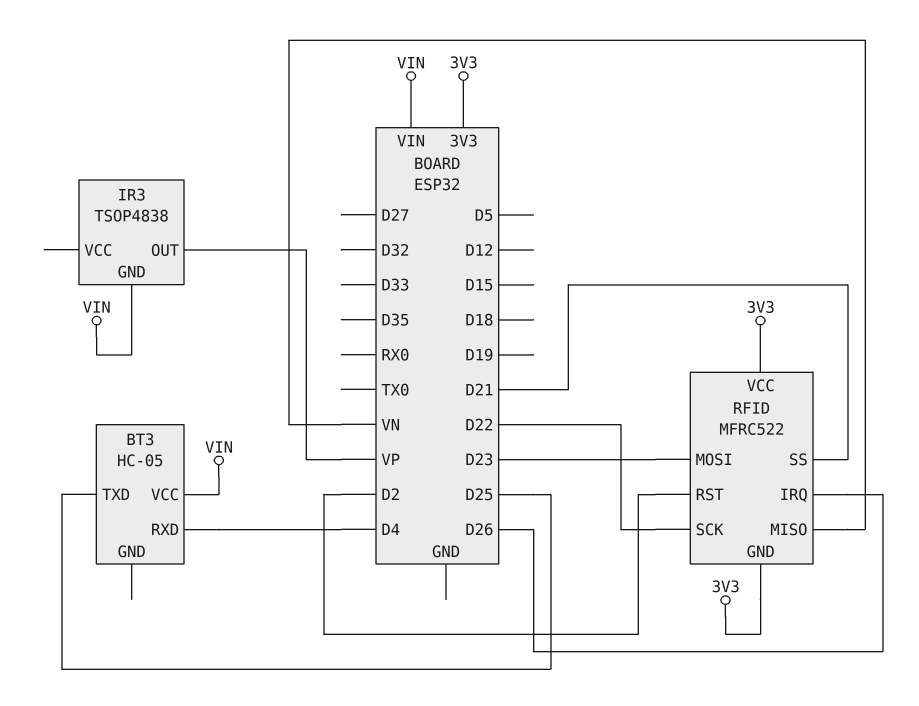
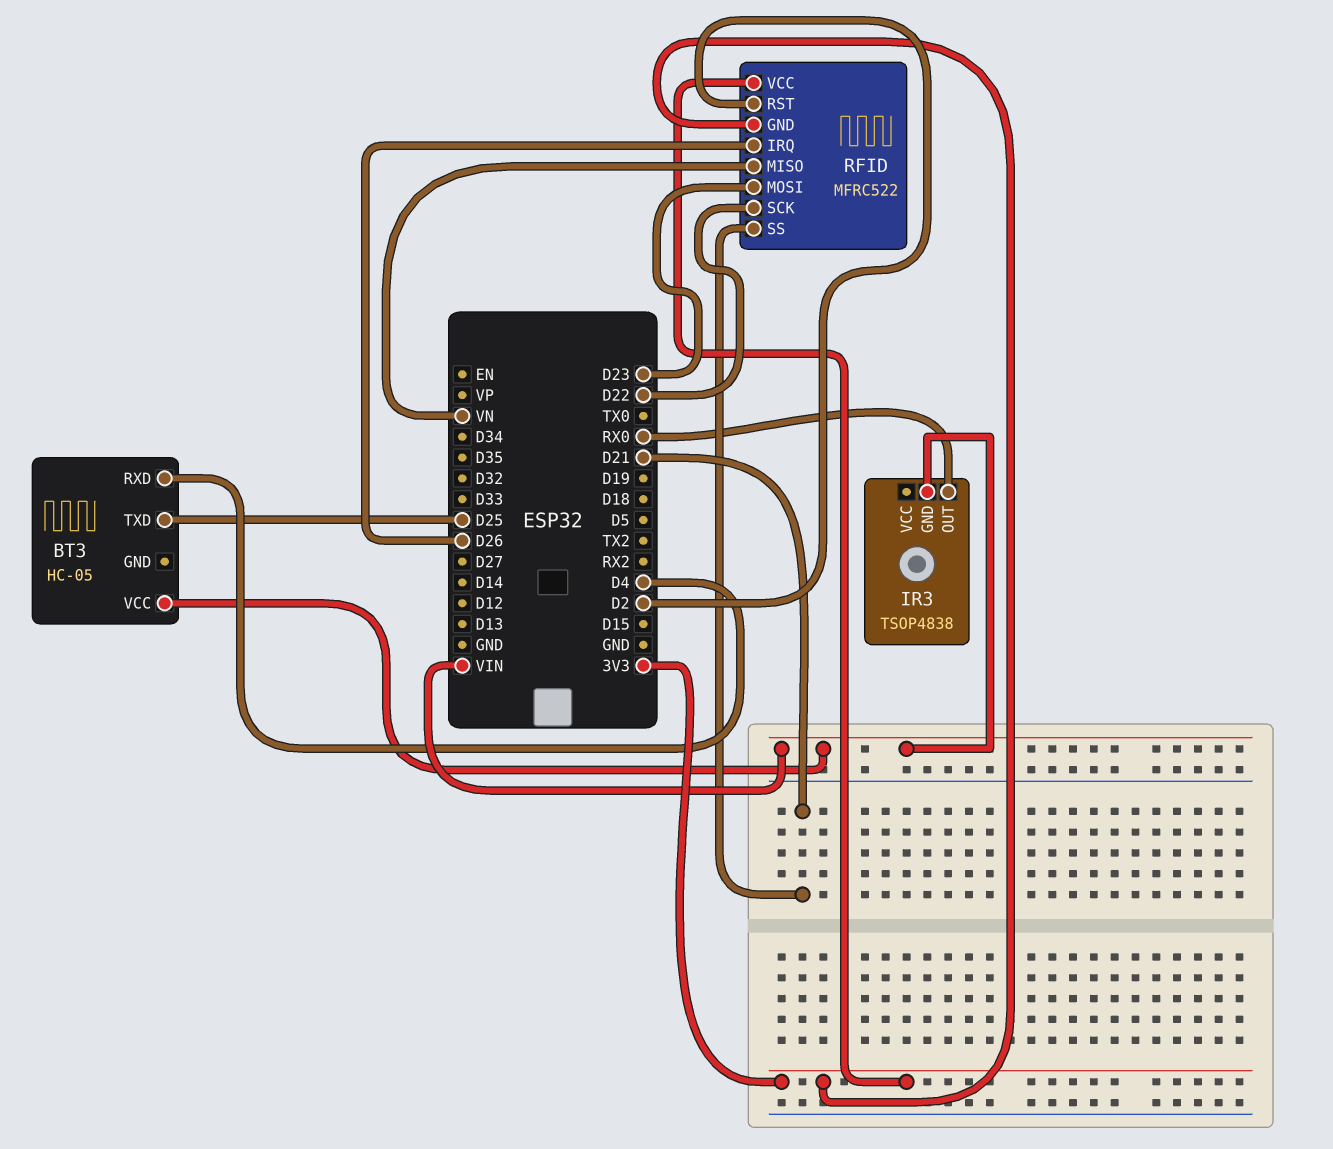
IR3 pin OUT: VP -> RX0

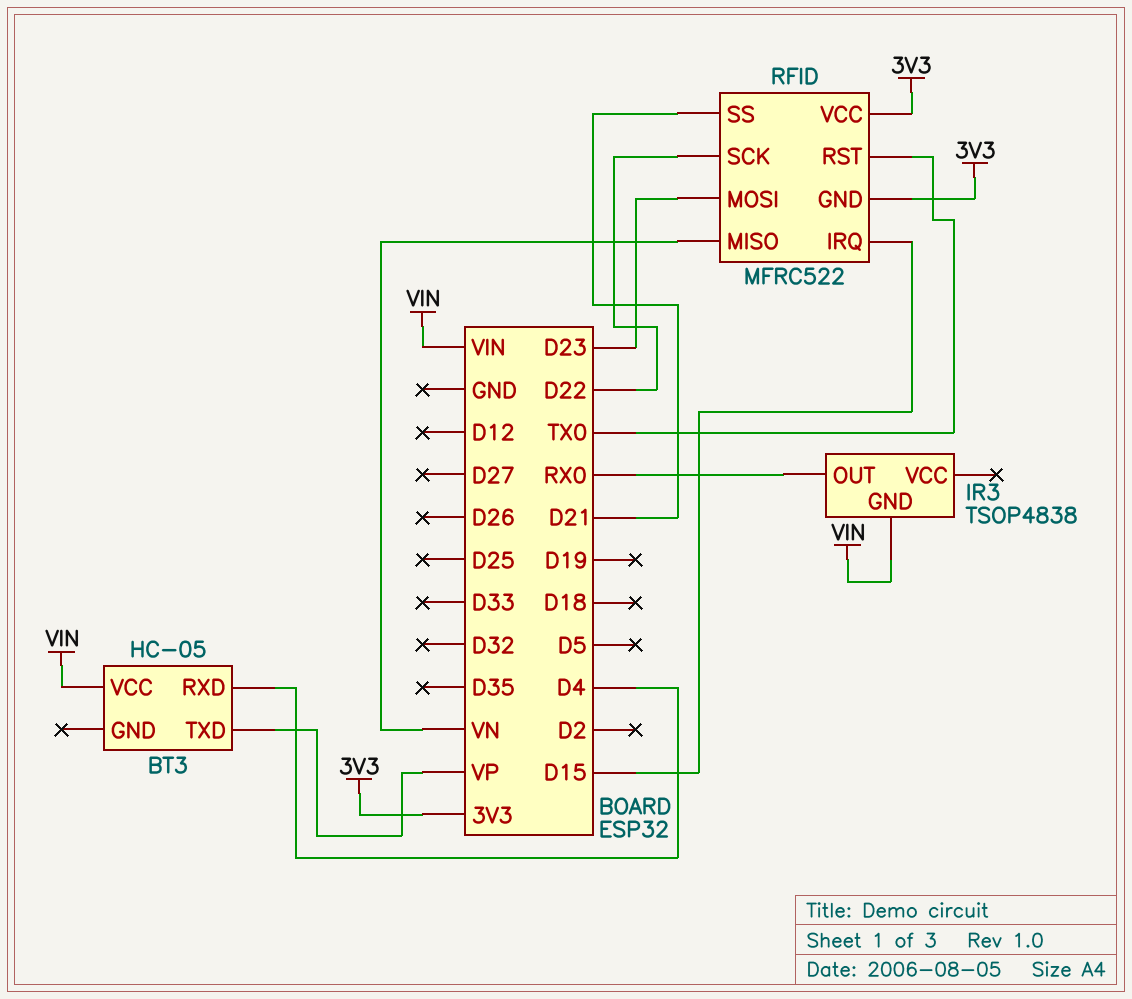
BT3 pin TXD: D25 -> VP
RFID pin IRQ: D26 -> D15
RFID pin RST: D2 -> TX0

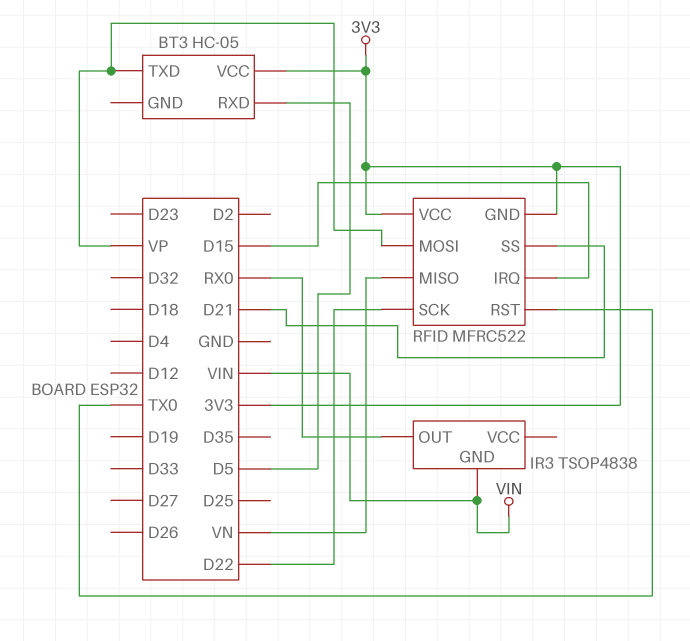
BT3 pin RXD: D4 -> D5
BT3 pin VCC: VIN -> 3V3
RFID pin MOSI: D23 -> VP

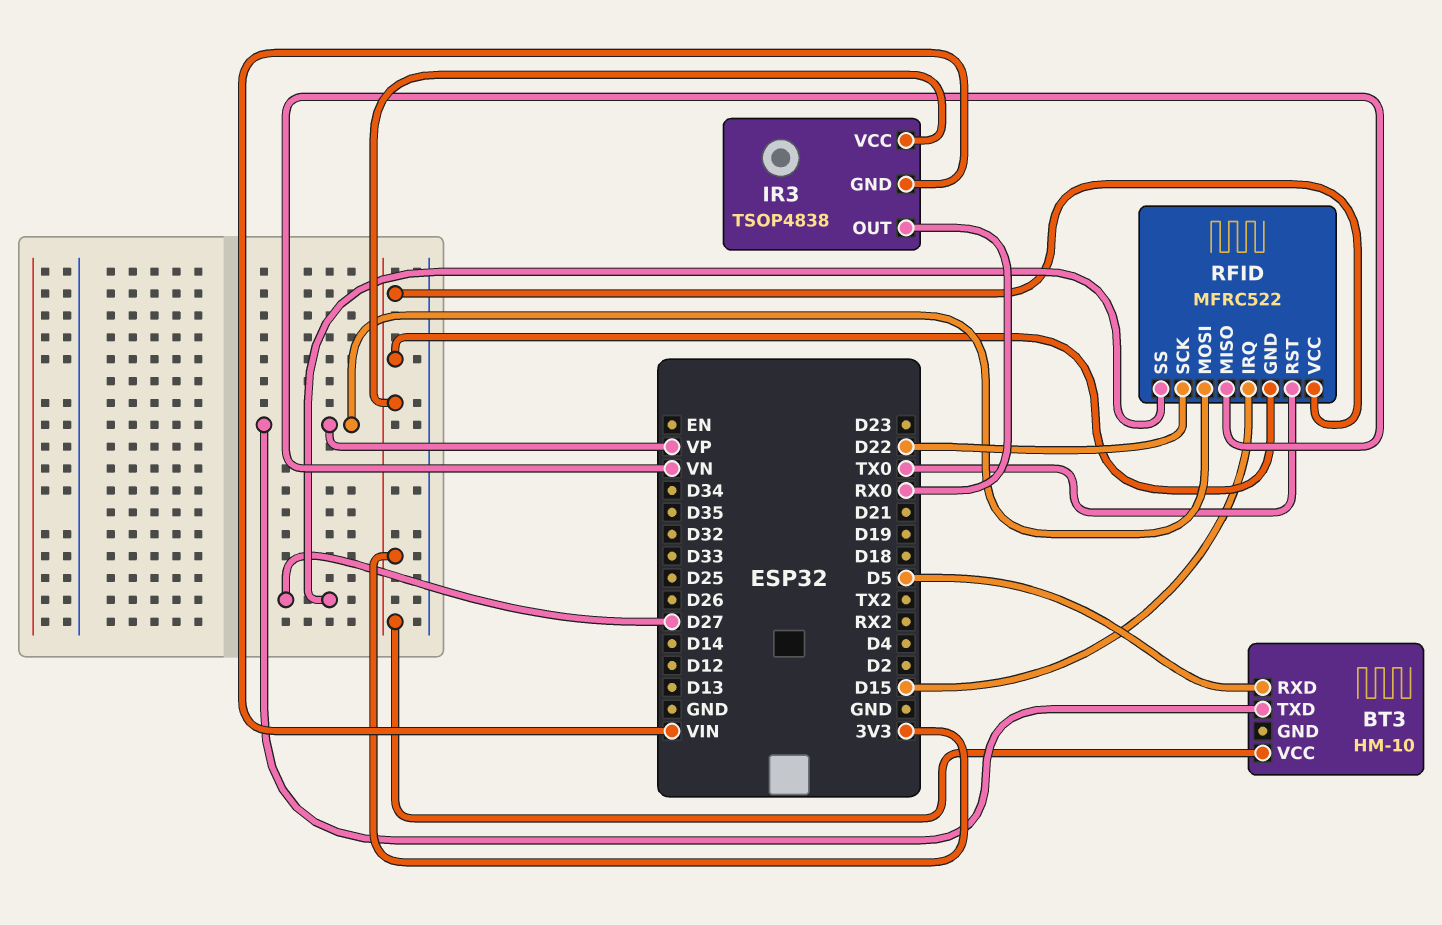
BT3: HC-05 -> HM-10
IR3 pin VCC: none -> 3V3
RFID pin SS: D21 -> D27

